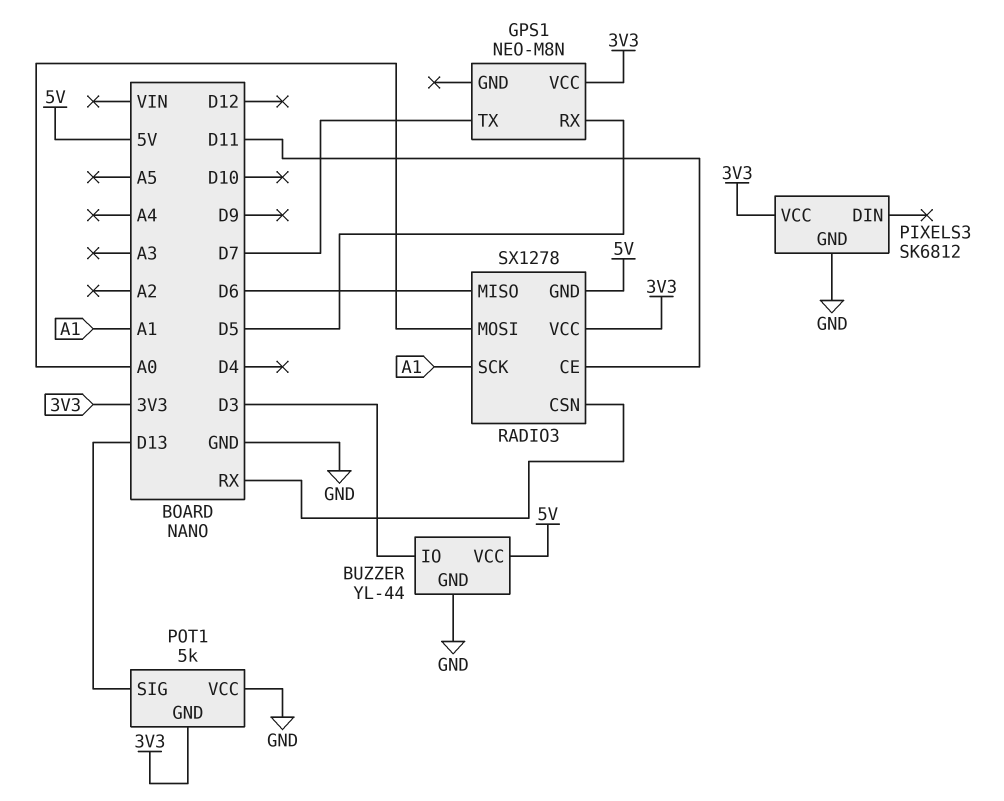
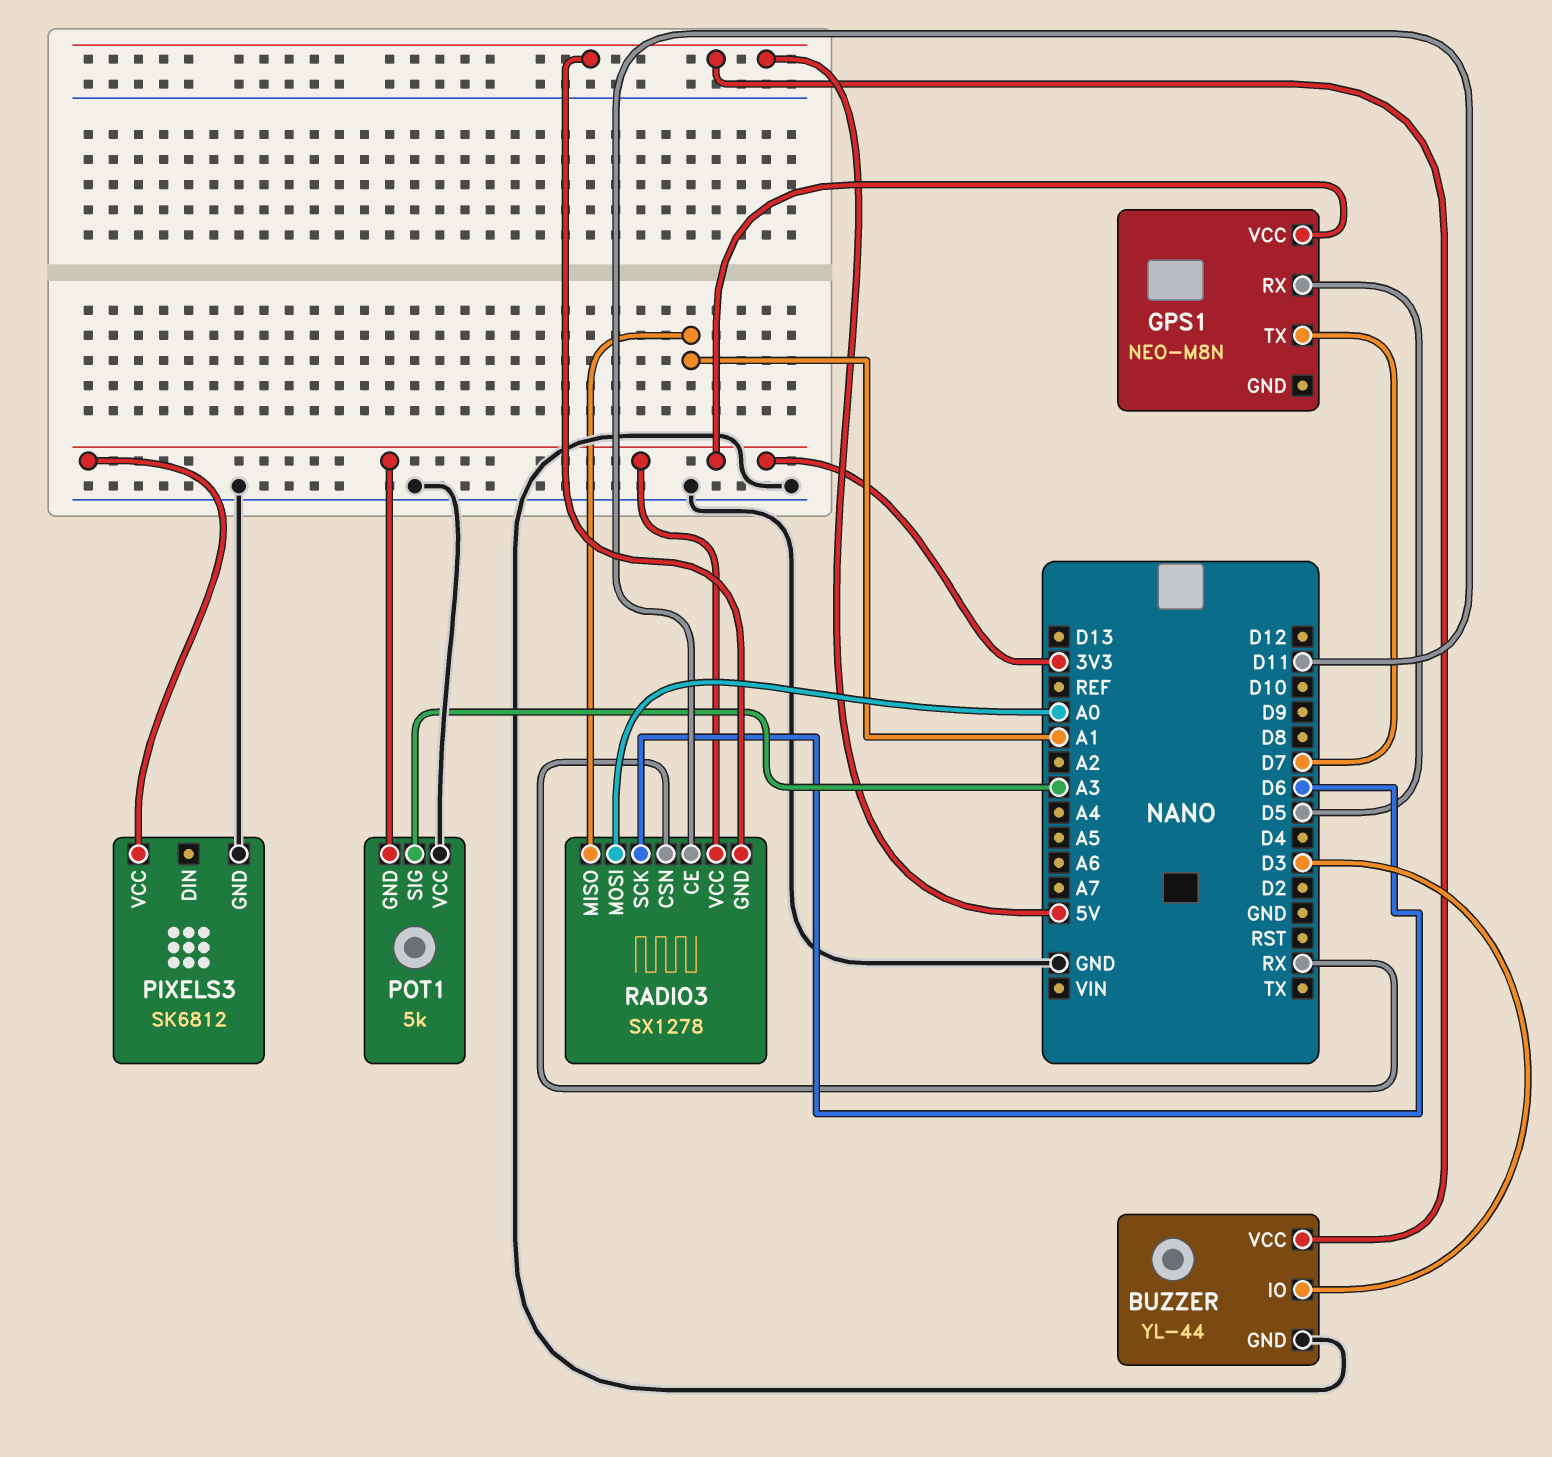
POT1 pin SIG: D13 -> A3
RADIO3 pin MISO: D6 -> A1
RADIO3 pin SCK: A1 -> D6

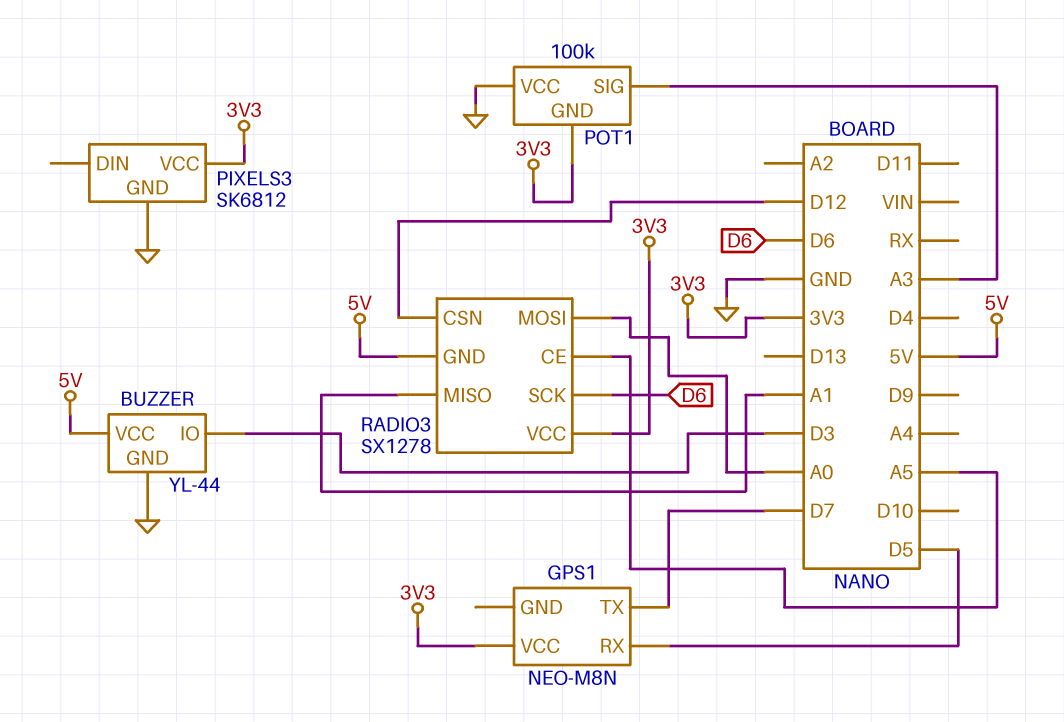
POT1: 5k -> 100k
RADIO3 pin CE: D11 -> A5
RADIO3 pin CSN: RX -> D12

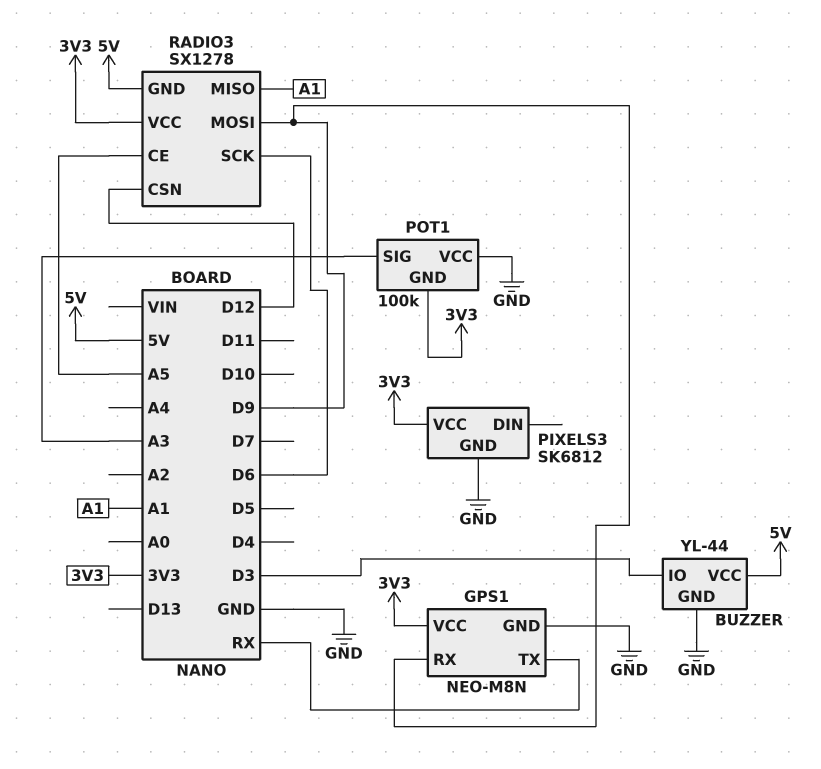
GPS1 pin GND: none -> GND
GPS1 pin RX: D5 -> D9
GPS1 pin TX: D7 -> RX
RADIO3 pin MOSI: A0 -> D9

